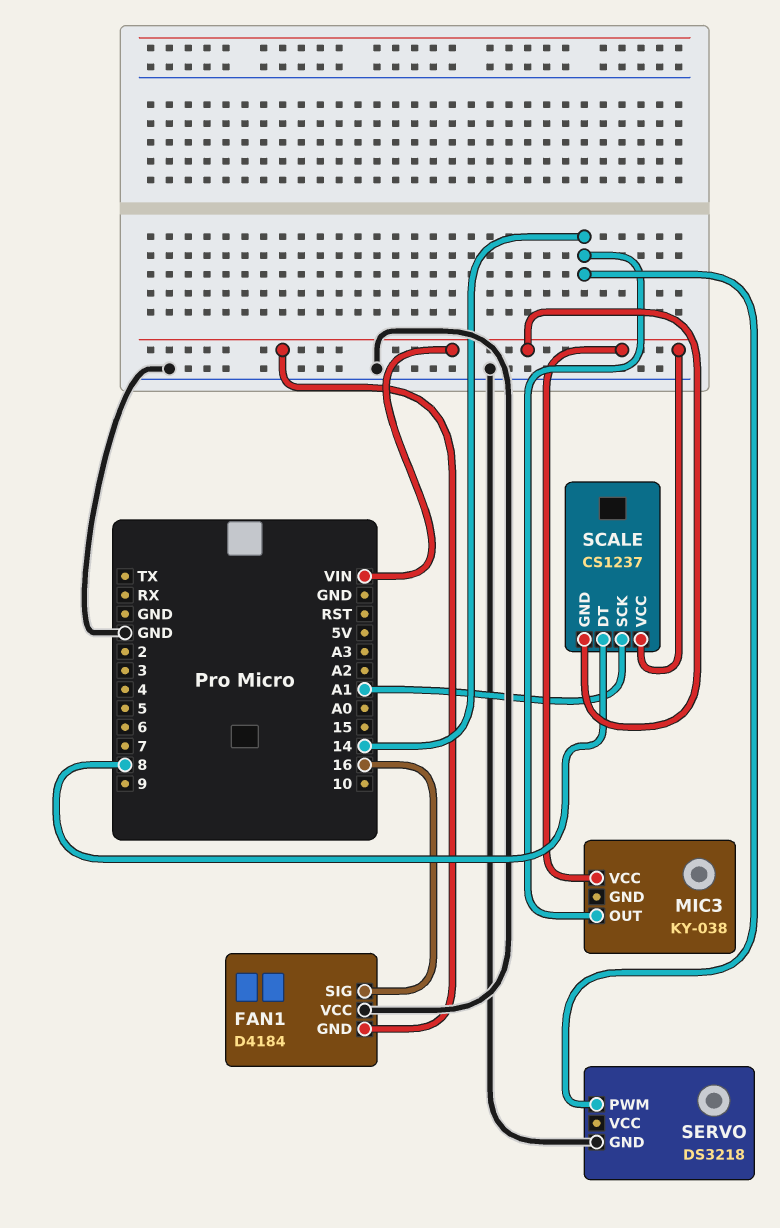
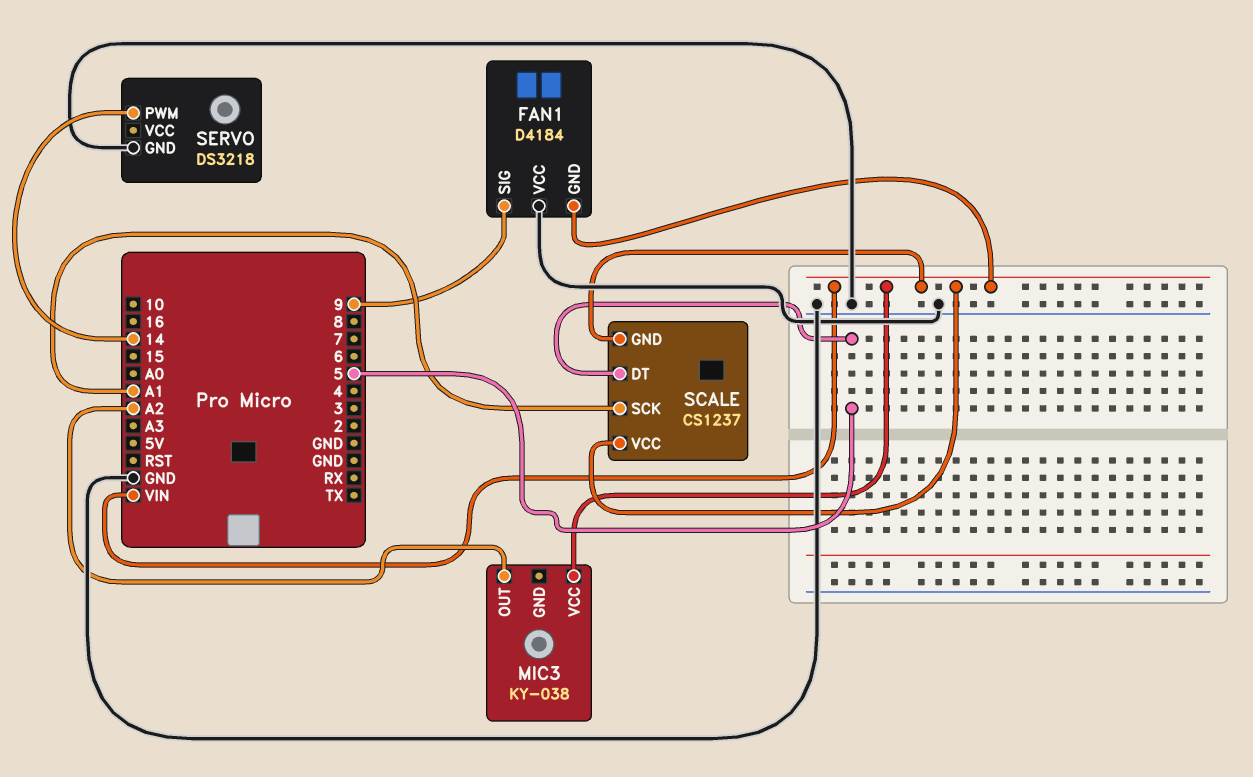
FAN1 pin SIG: 16 -> 9
MIC3 pin OUT: 14 -> A2
SCALE pin DT: 8 -> 5

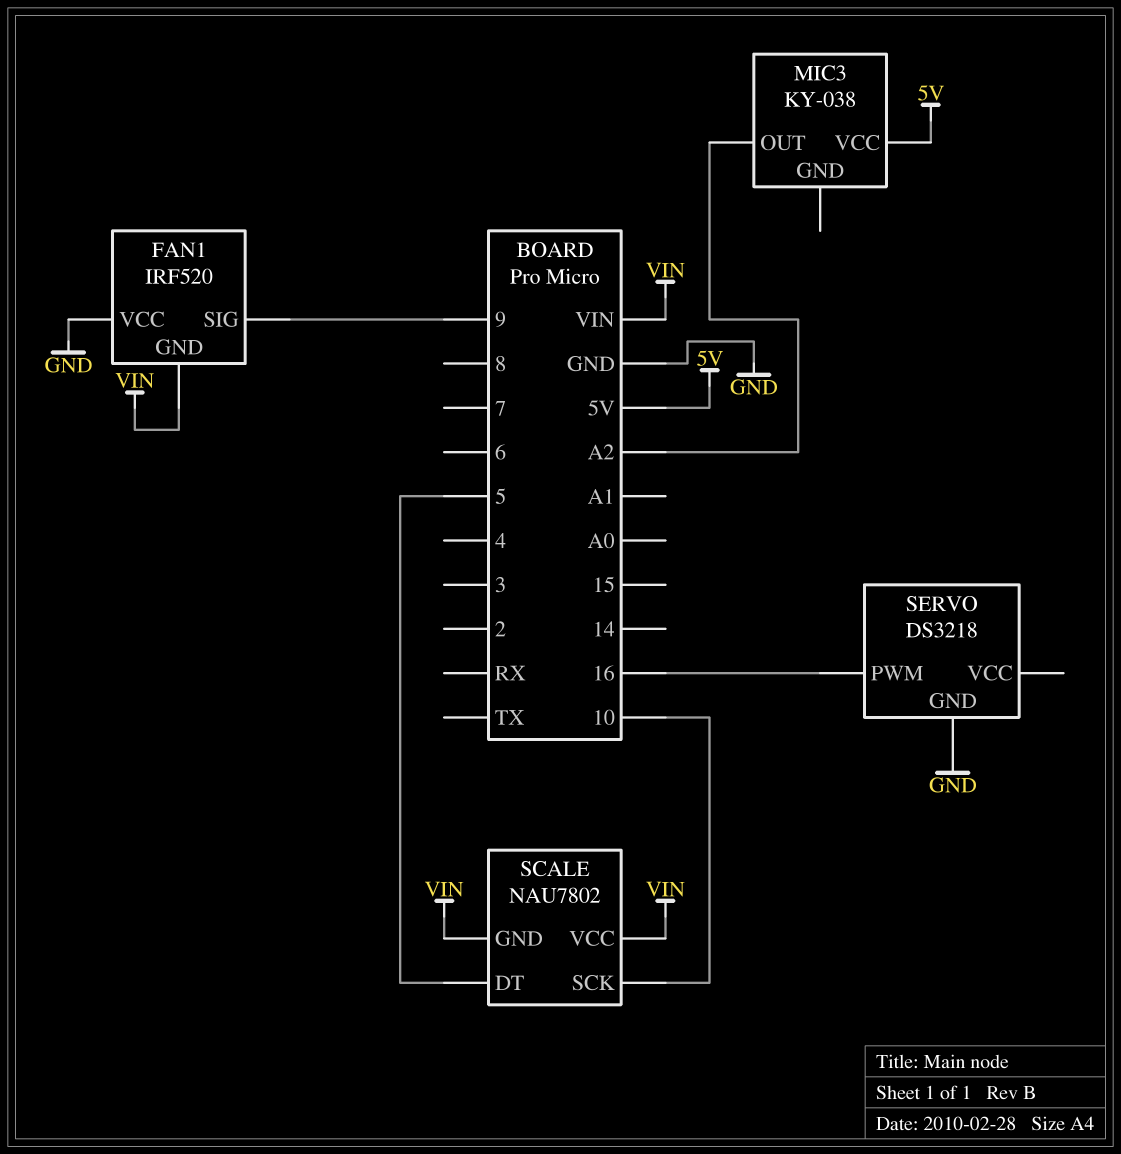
FAN1: D4184 -> IRF520
MIC3 pin VCC: VIN -> 5V
SCALE: CS1237 -> NAU7802
SCALE pin SCK: A1 -> 10
SERVO pin PWM: 14 -> 16

